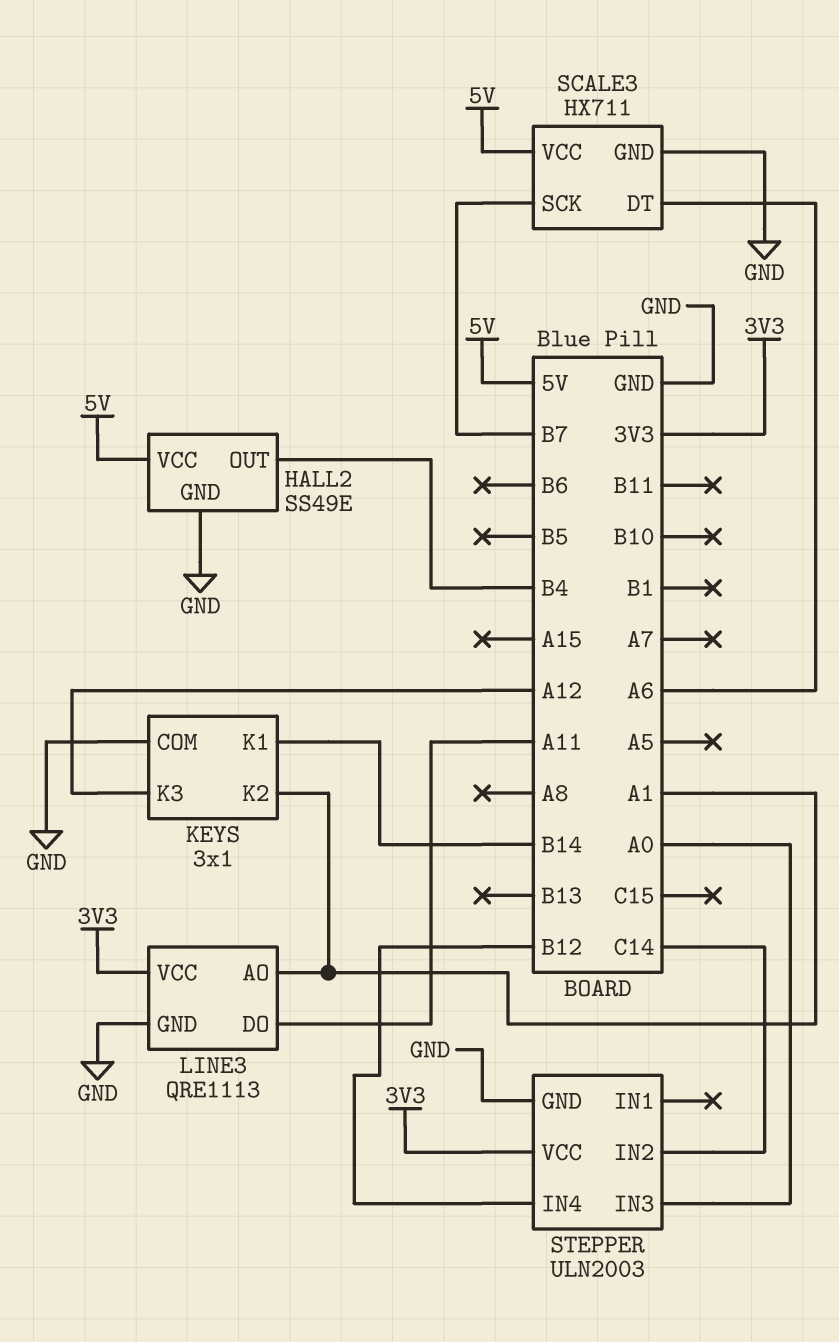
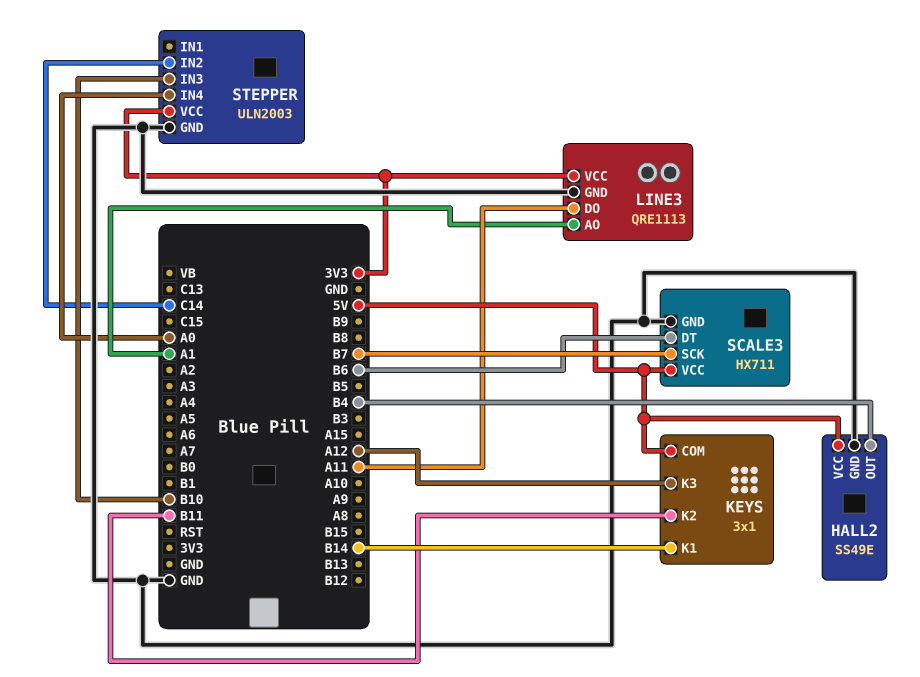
KEYS pin COM: GND -> 5V
KEYS pin K2: A1 -> B11
SCALE3 pin DT: A6 -> B6
STEPPER pin IN3: A0 -> B10
STEPPER pin IN4: B12 -> A0

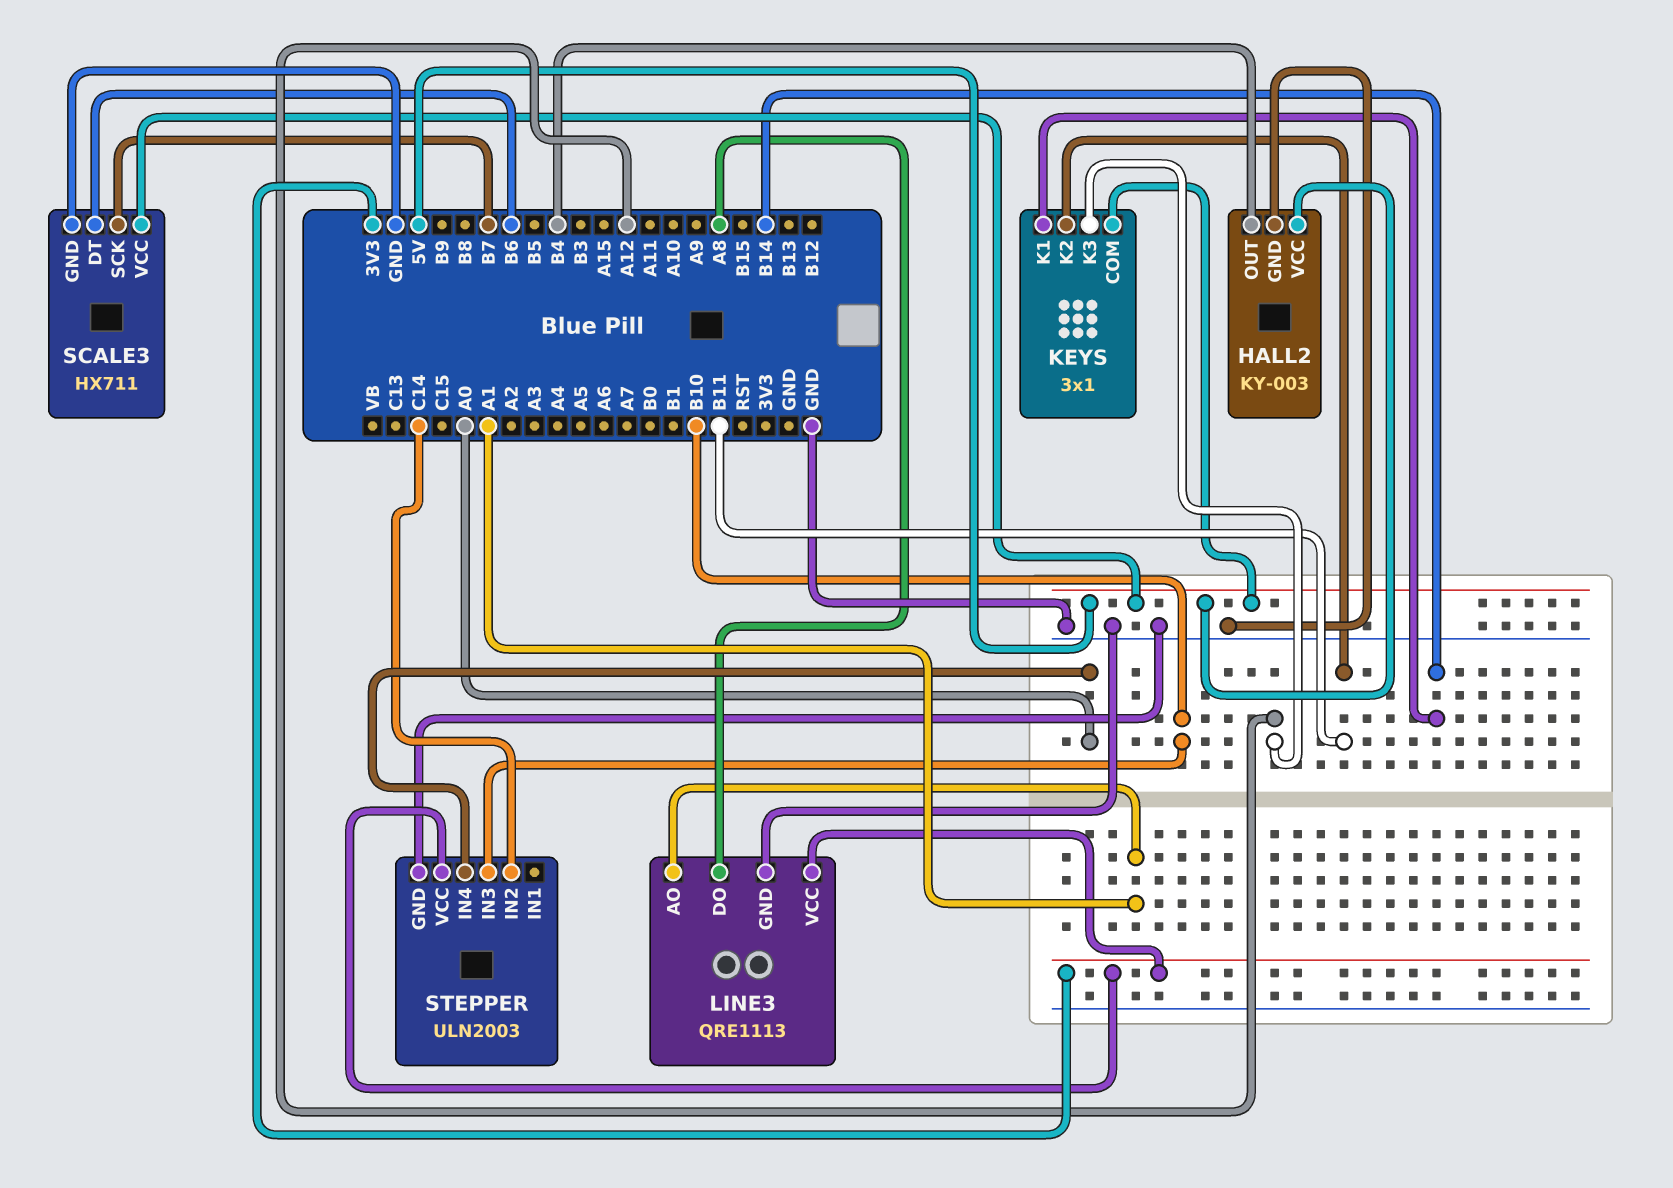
HALL2: SS49E -> KY-003
LINE3 pin DO: A11 -> A8

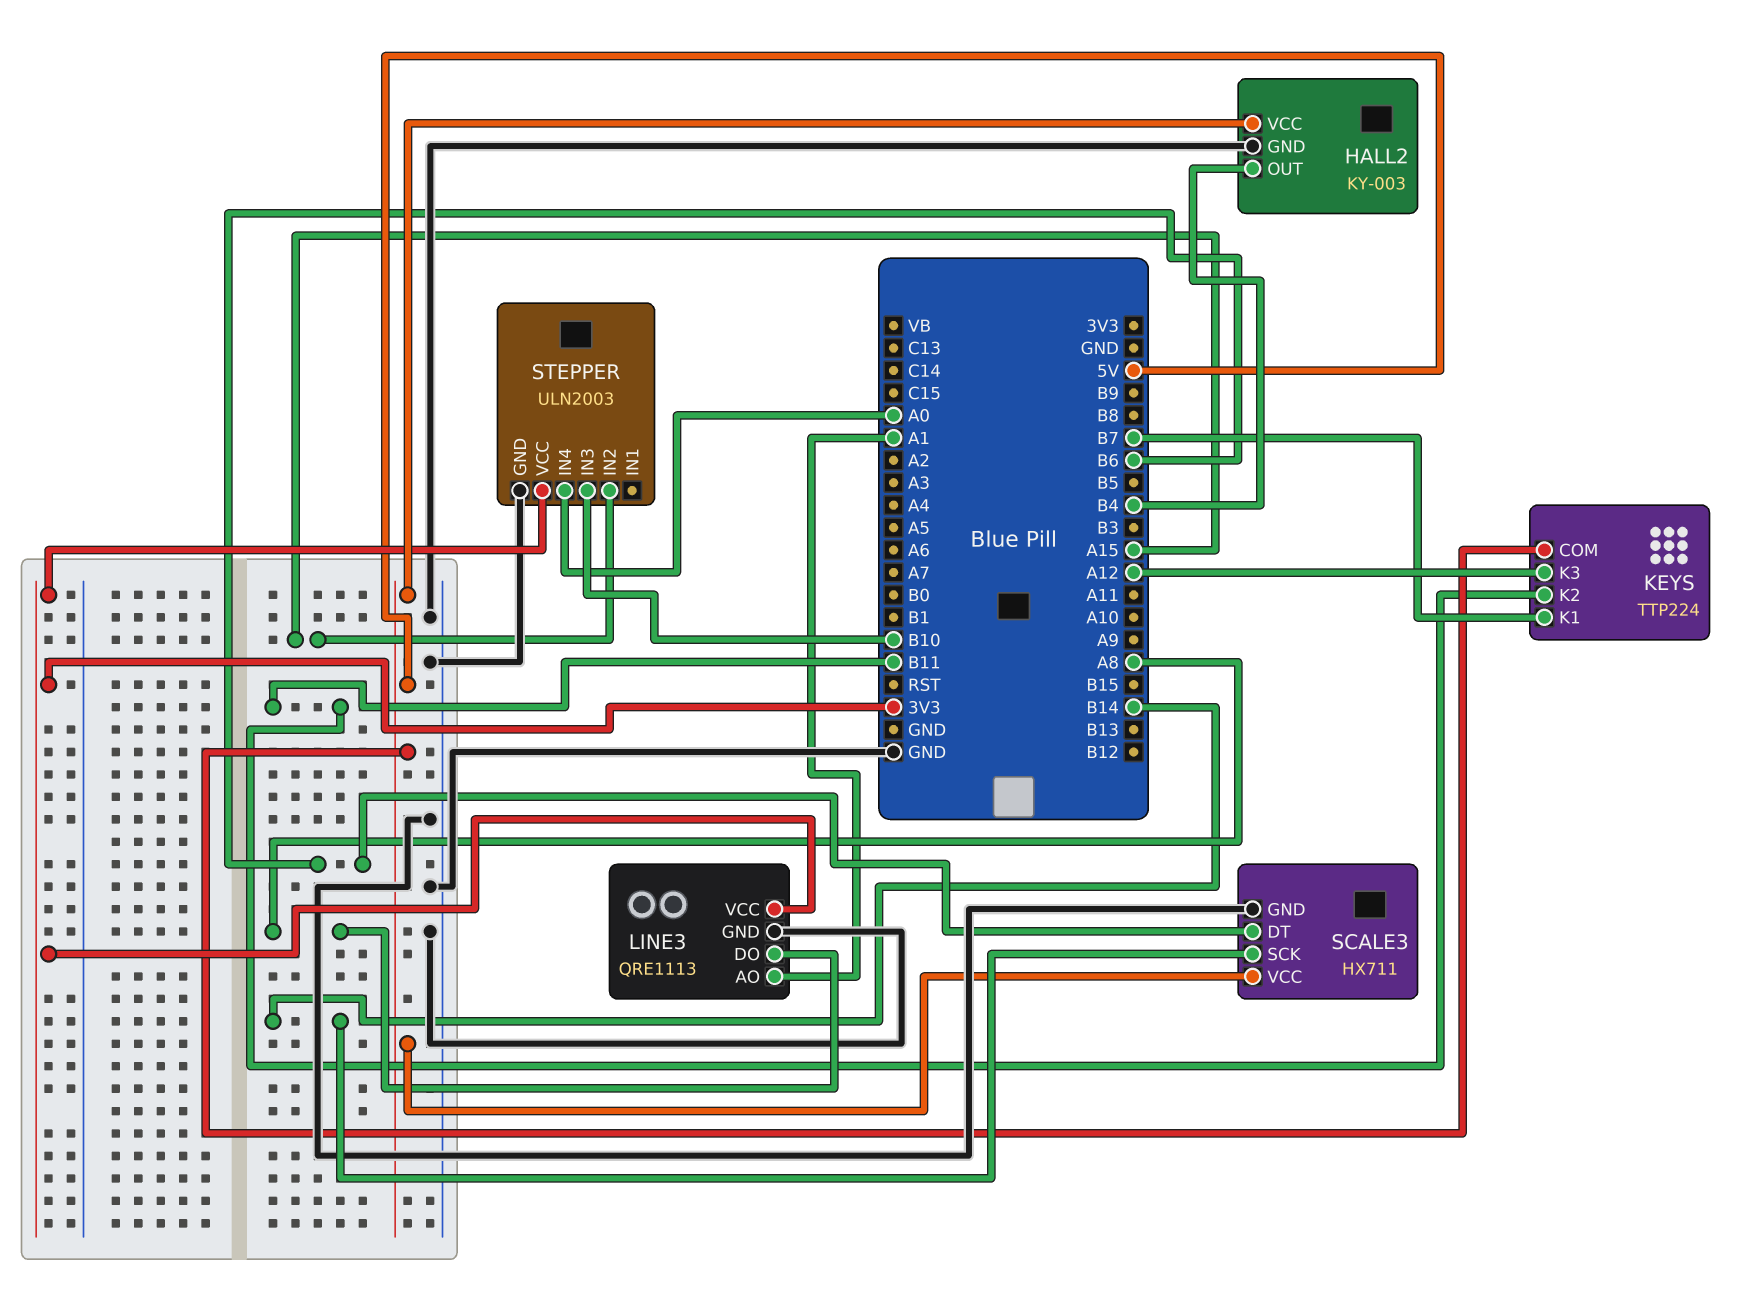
KEYS: 3x1 -> TTP224
KEYS pin K1: B14 -> B7
SCALE3 pin SCK: B7 -> B14
STEPPER pin IN2: C14 -> A15

